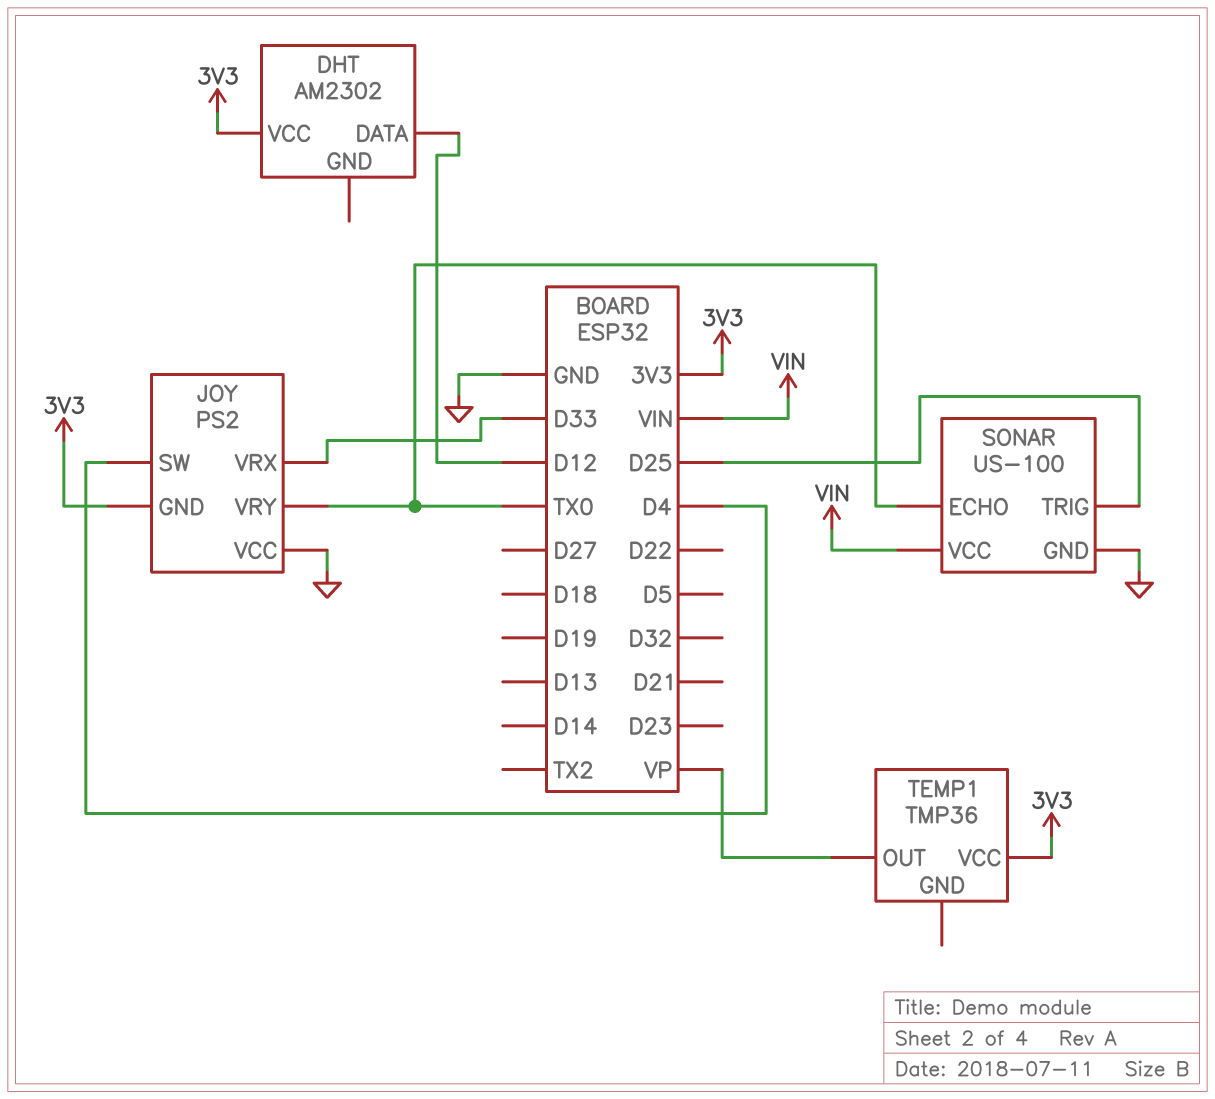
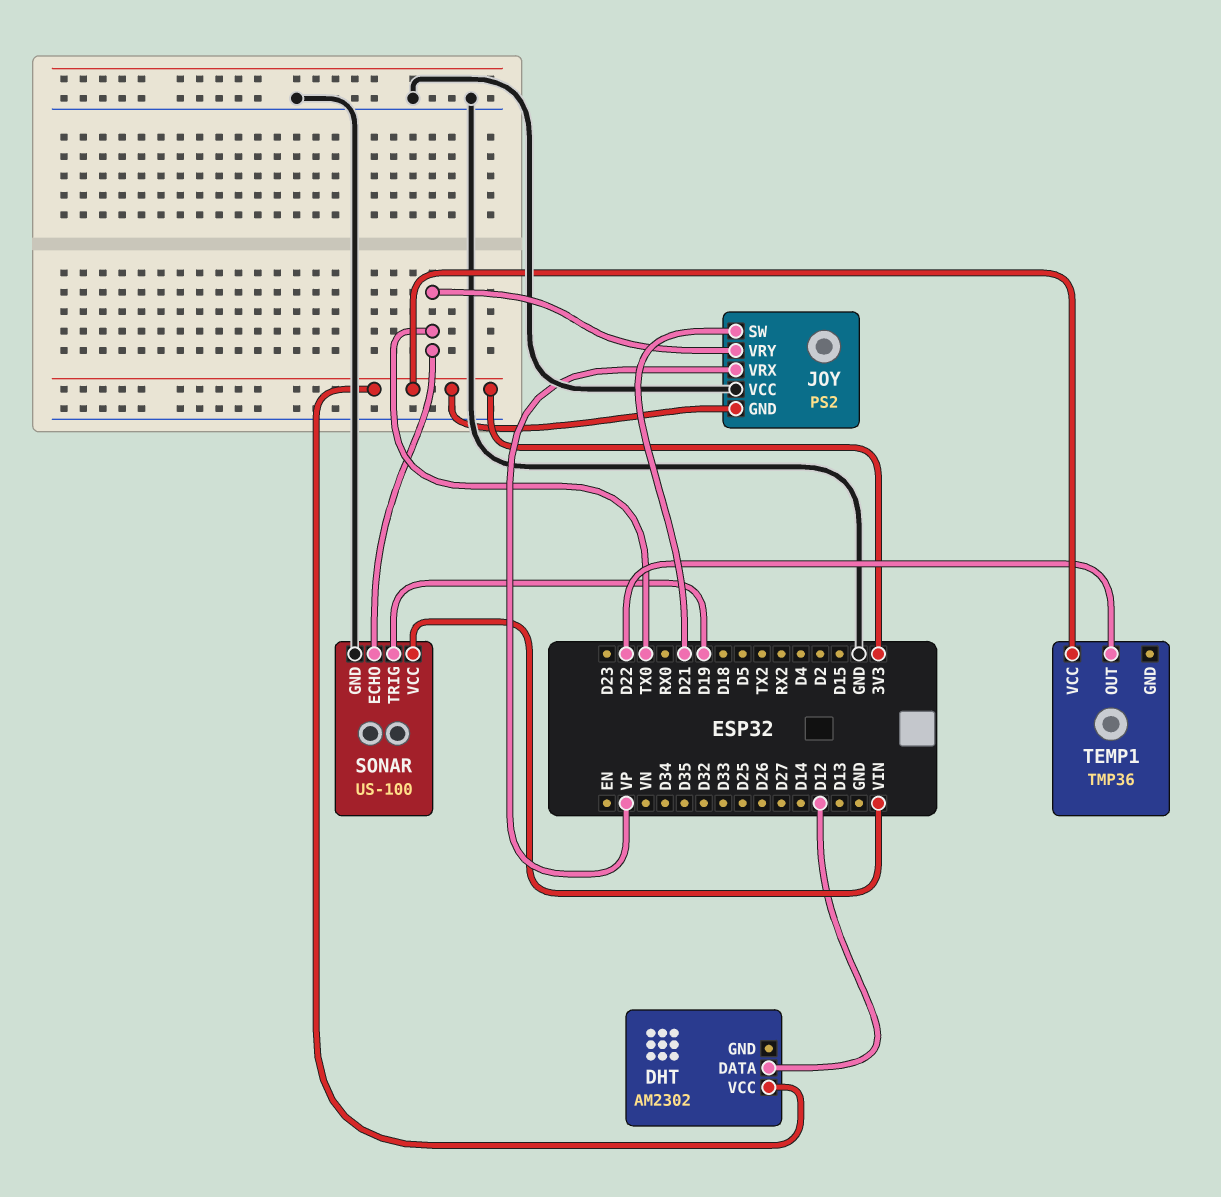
JOY pin SW: D4 -> D21
JOY pin VRX: D33 -> VP
SONAR pin TRIG: D25 -> D19
TEMP1 pin OUT: VP -> D22

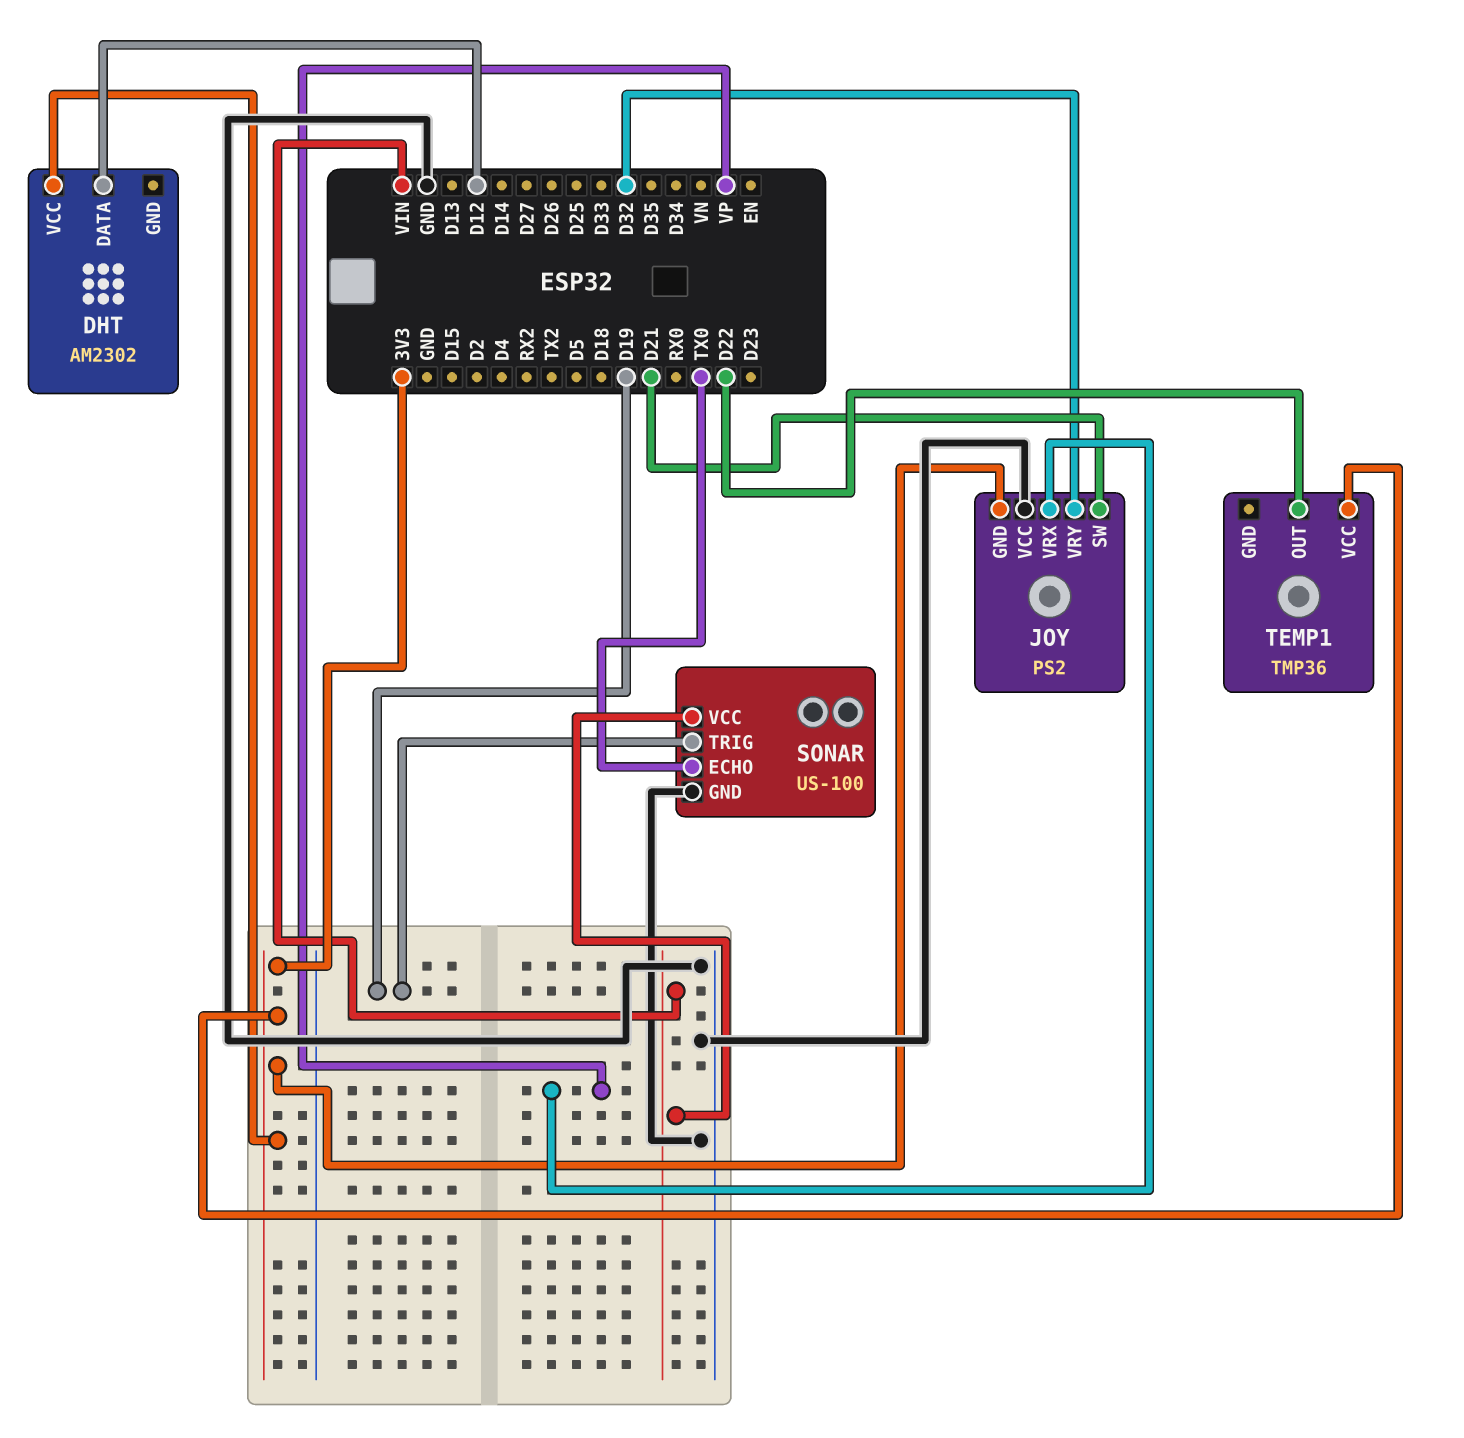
JOY pin VRY: TX0 -> D32

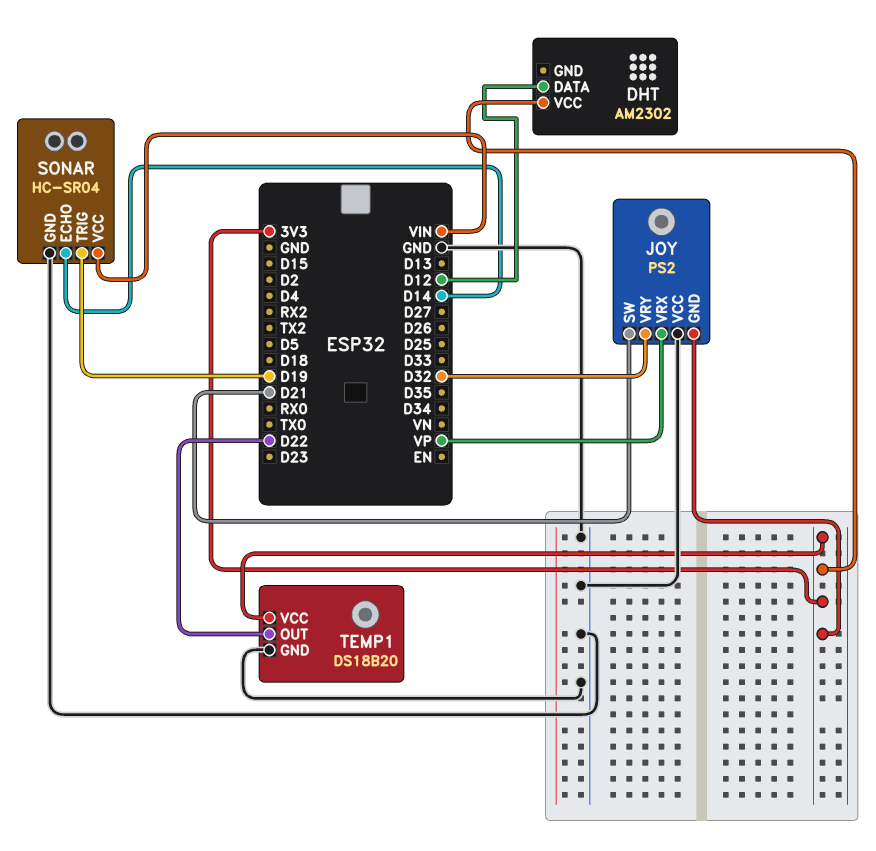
SONAR: US-100 -> HC-SR04
SONAR pin ECHO: TX0 -> D14
TEMP1: TMP36 -> DS18B20
TEMP1 pin GND: none -> GND

